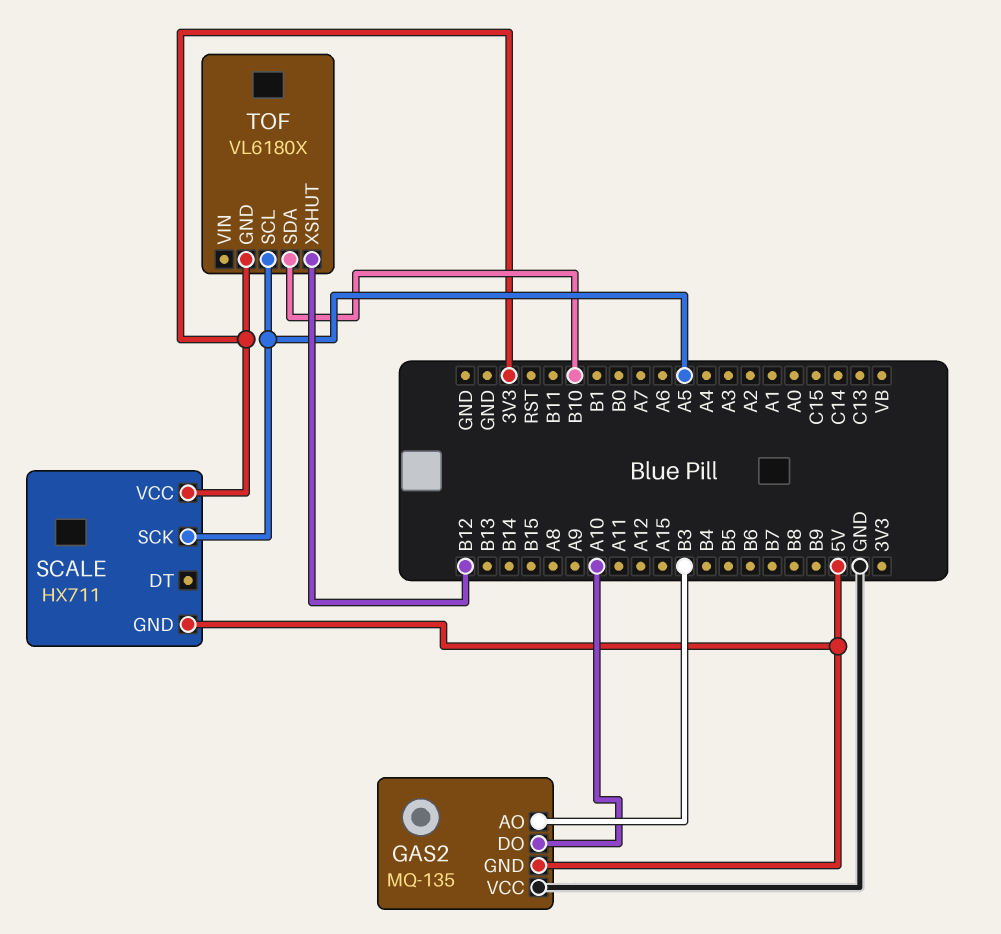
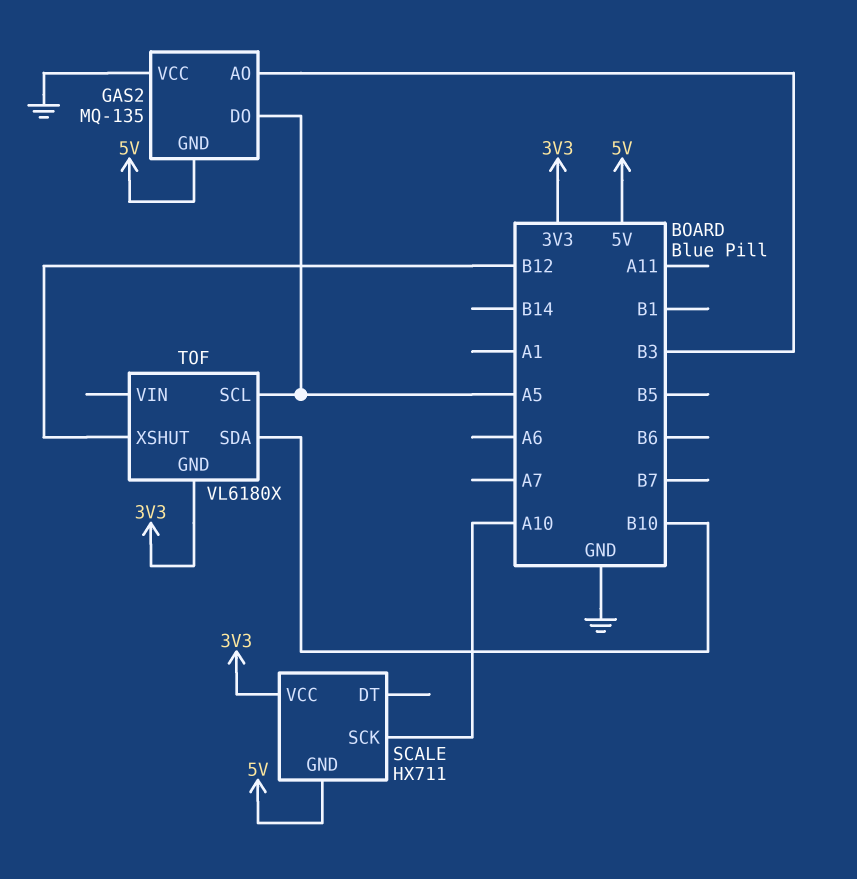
GAS2 pin DO: A10 -> A5
SCALE pin SCK: A5 -> A10

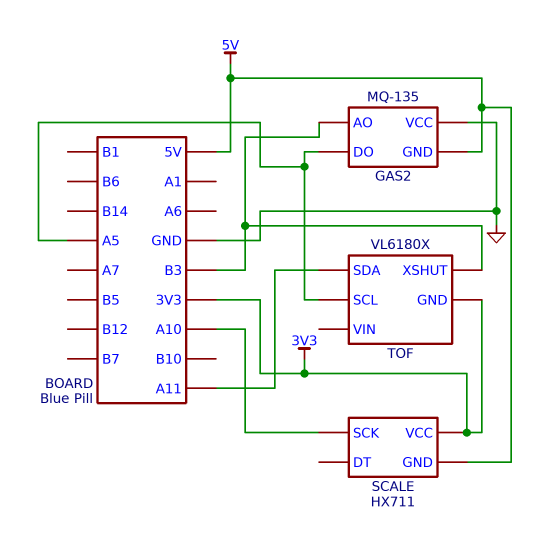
TOF pin SDA: B10 -> A11
TOF pin XSHUT: B12 -> B3

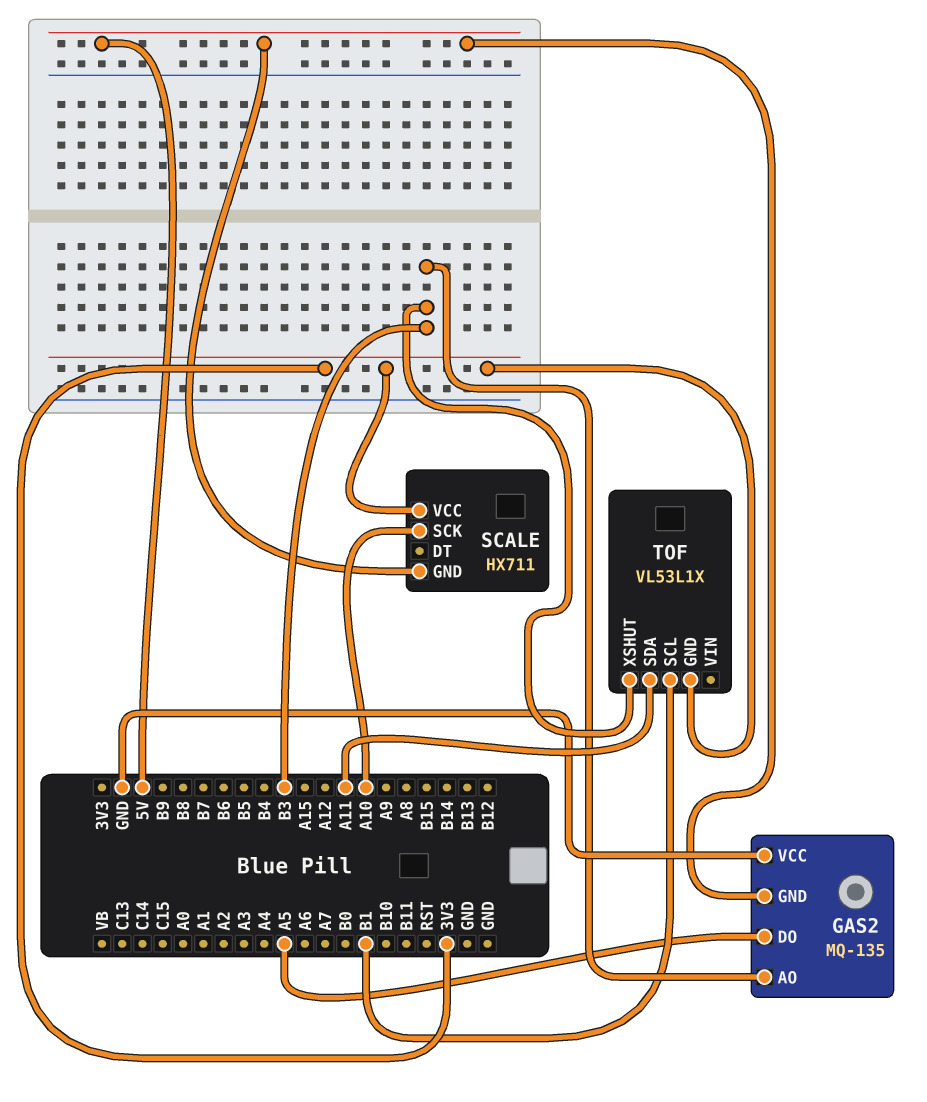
TOF: VL6180X -> VL53L1X
TOF pin SCL: A5 -> B1

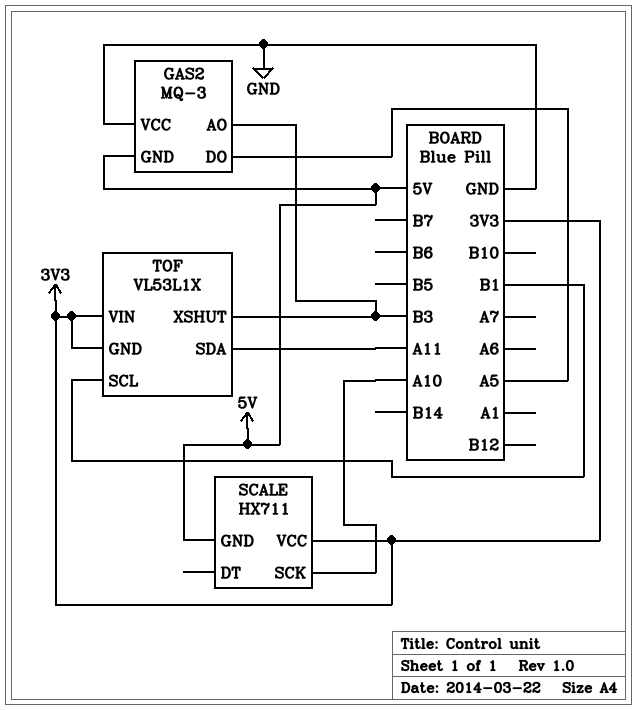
GAS2: MQ-135 -> MQ-3
TOF pin VIN: none -> 3V3

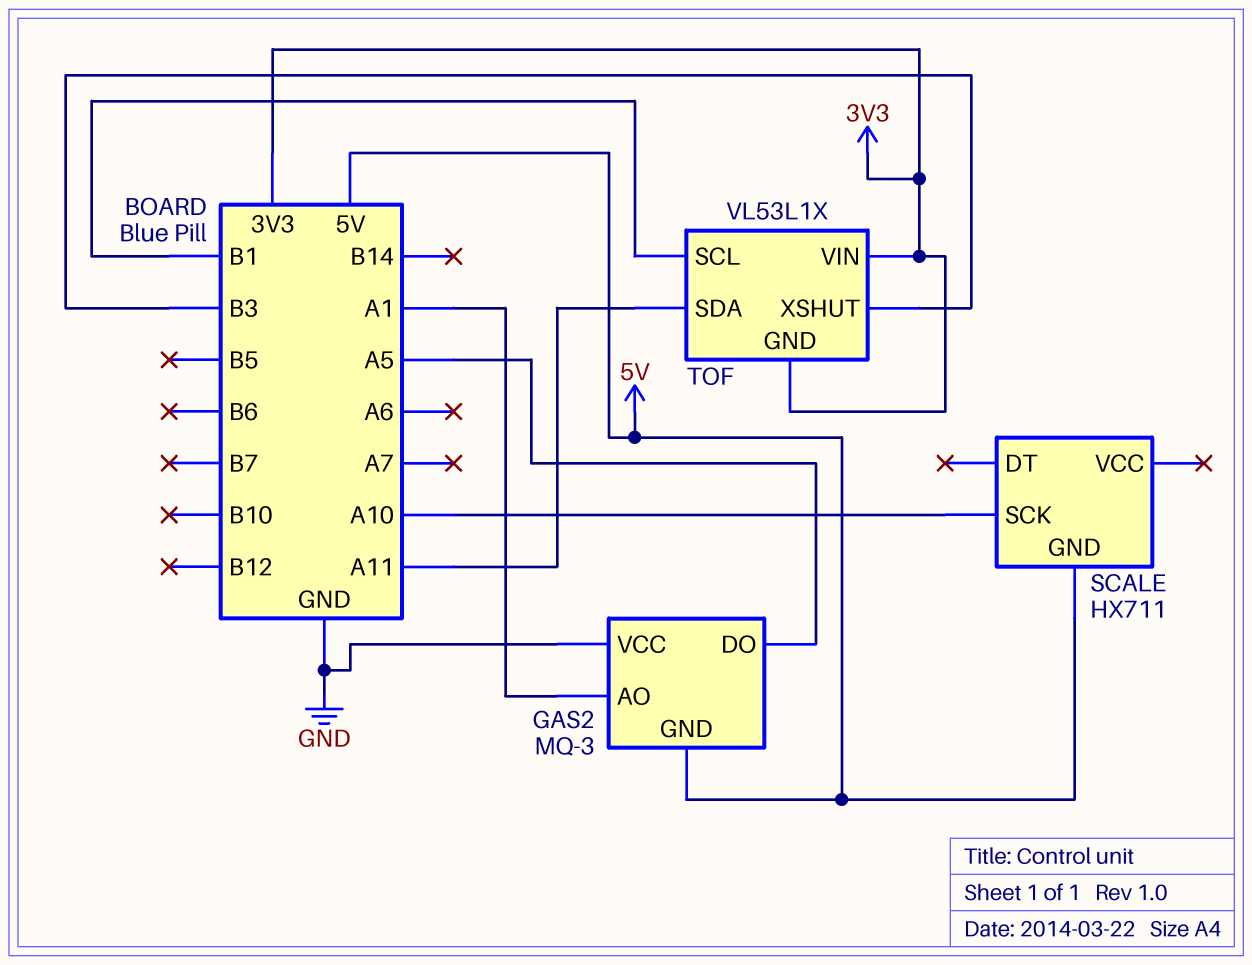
GAS2 pin AO: B3 -> A1
SCALE pin VCC: 3V3 -> none

